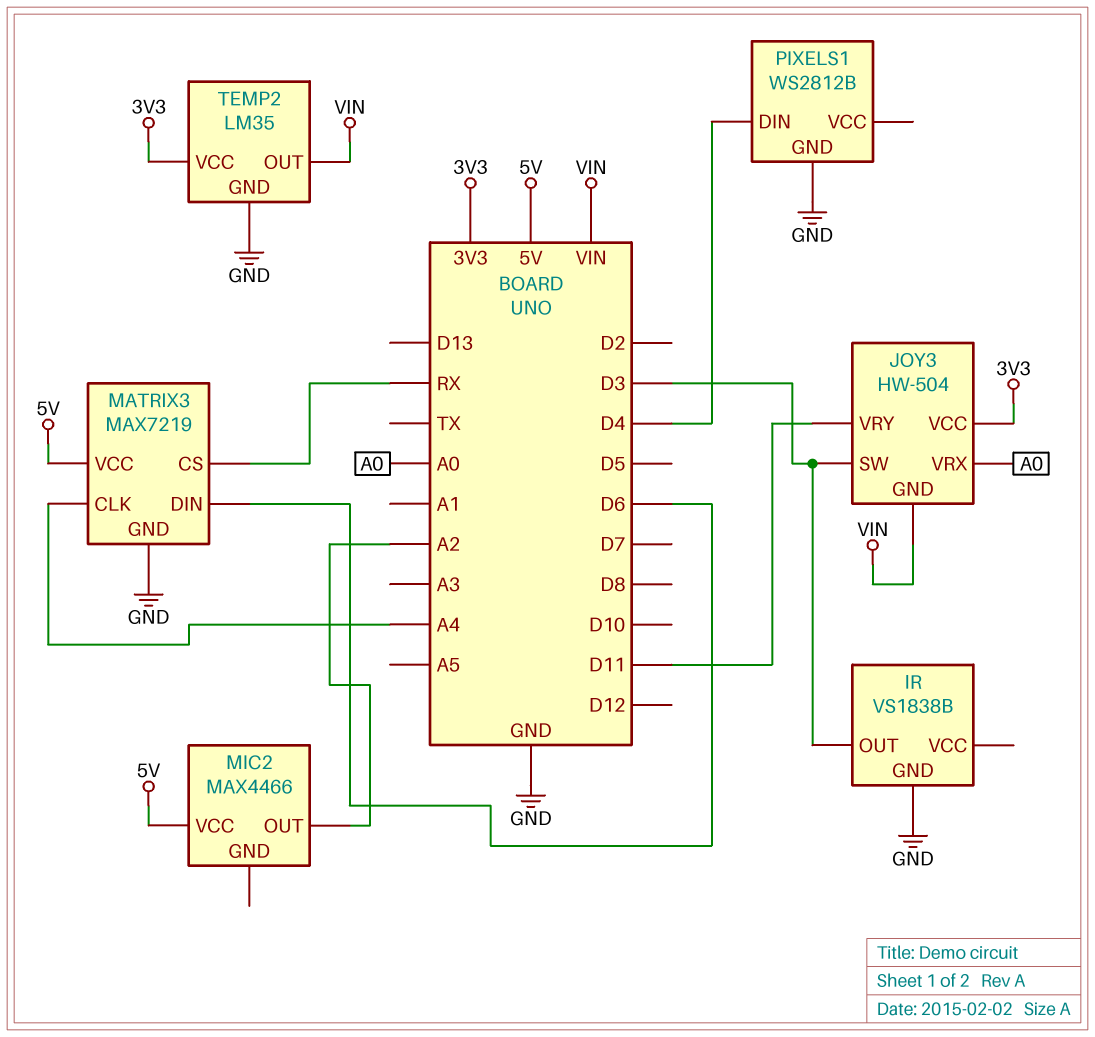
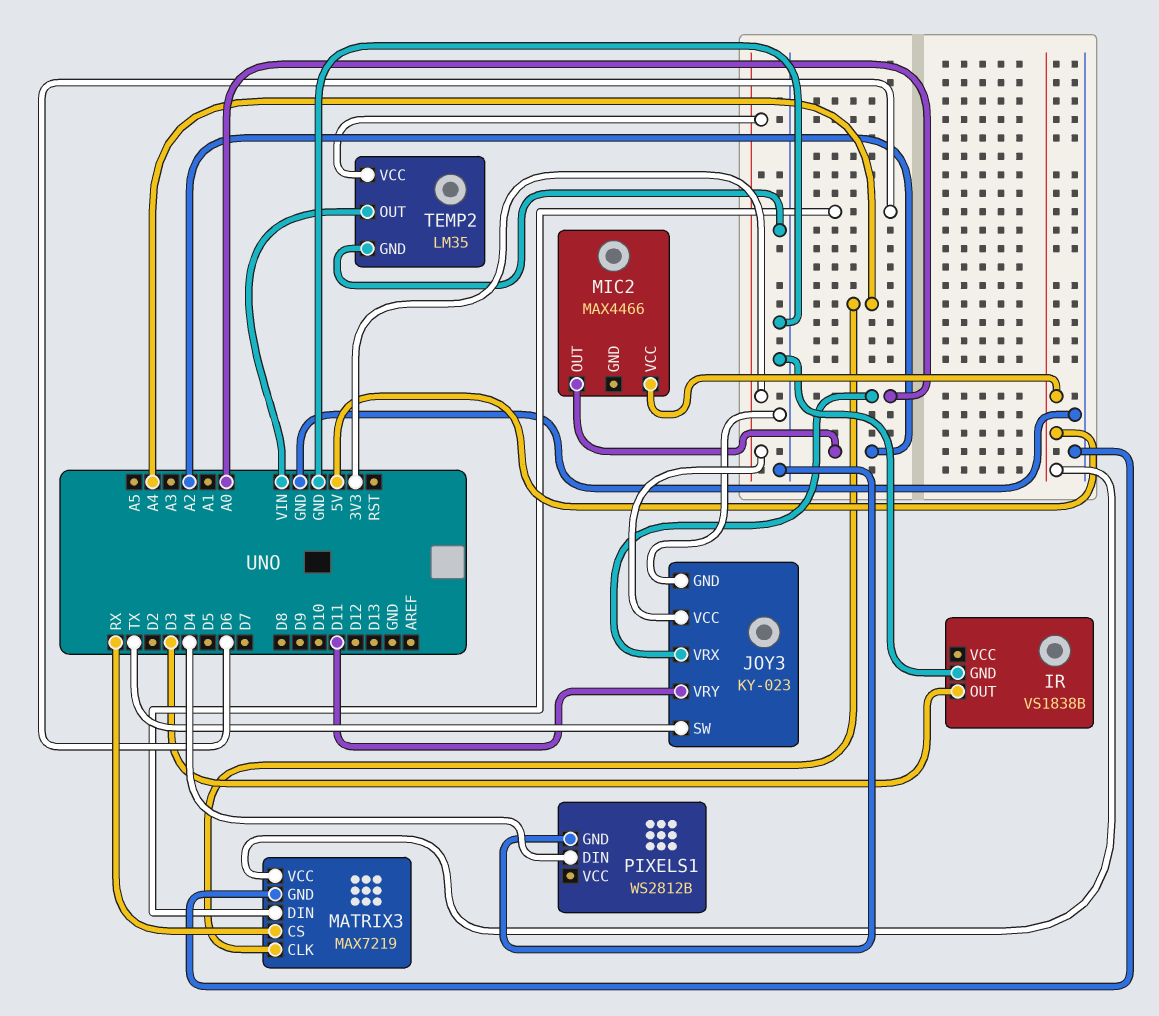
JOY3: HW-504 -> KY-023
JOY3 pin GND: VIN -> GND
JOY3 pin SW: D3 -> TX

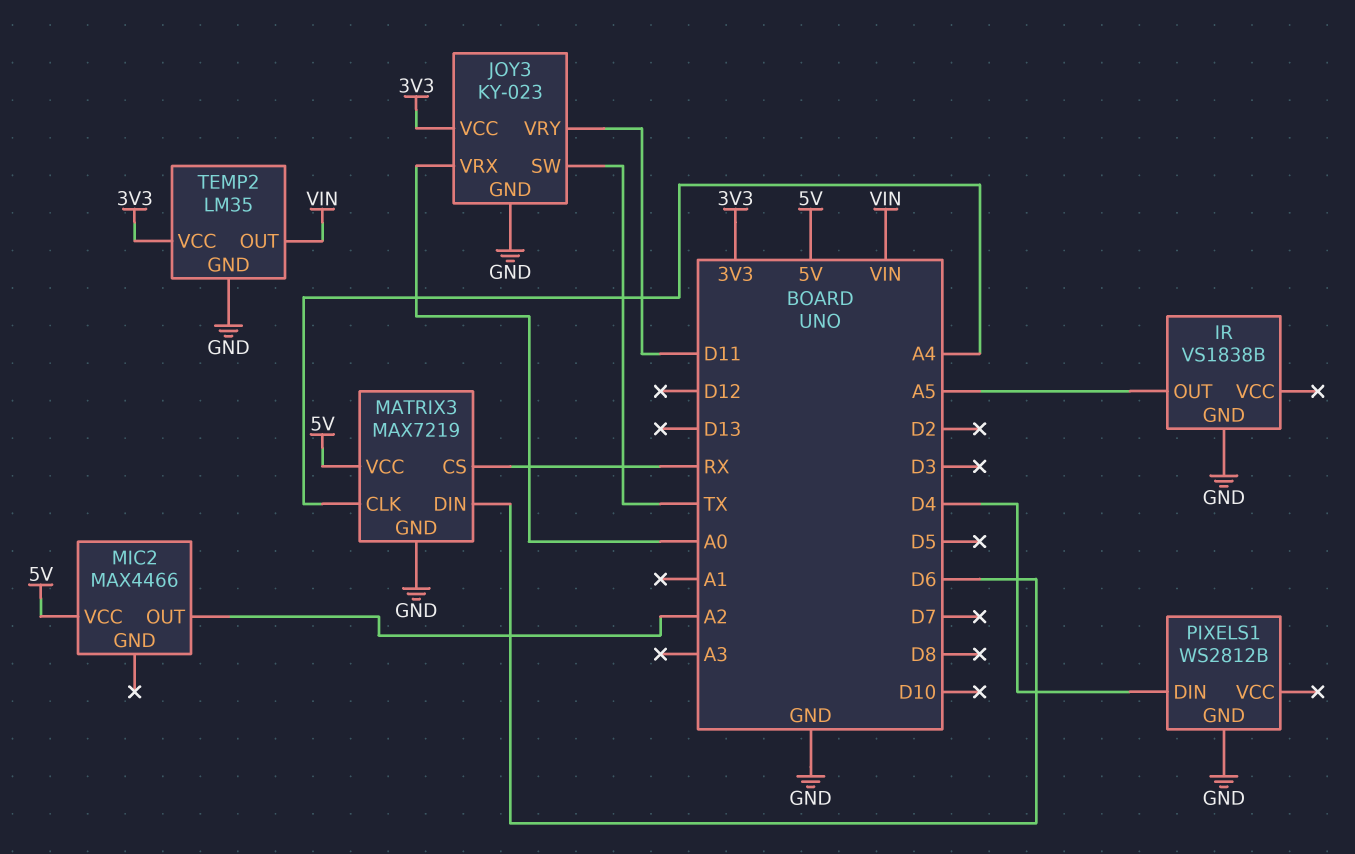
IR pin OUT: D3 -> A5

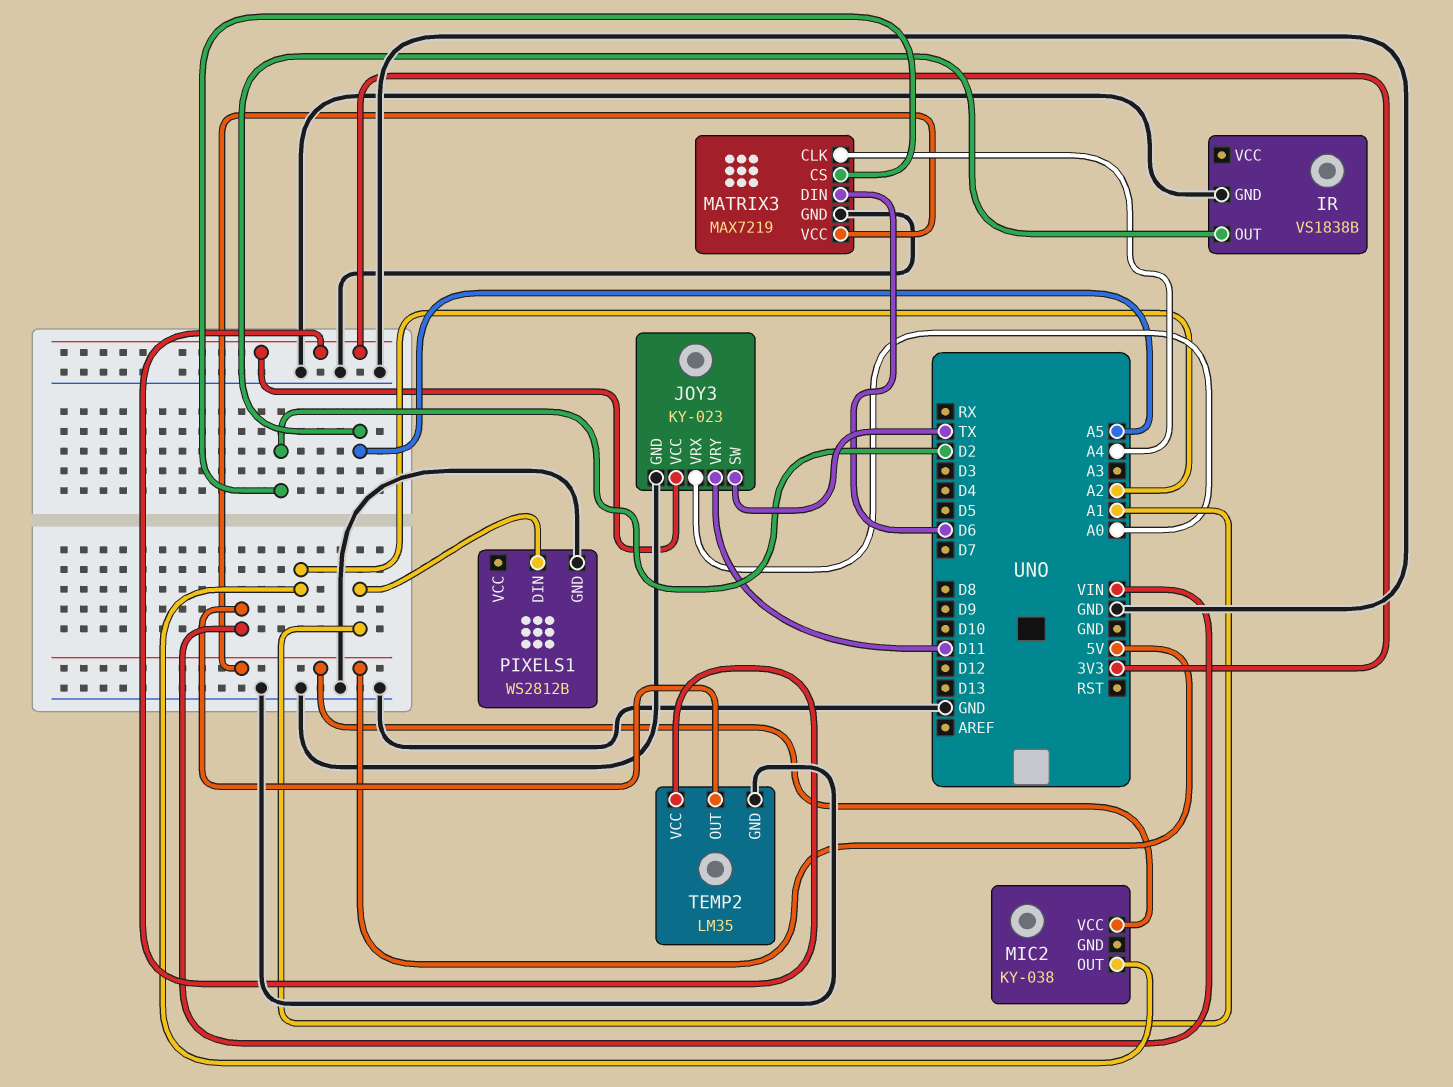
MATRIX3 pin CS: RX -> D2
MIC2: MAX4466 -> KY-038
PIXELS1 pin DIN: D4 -> A1

